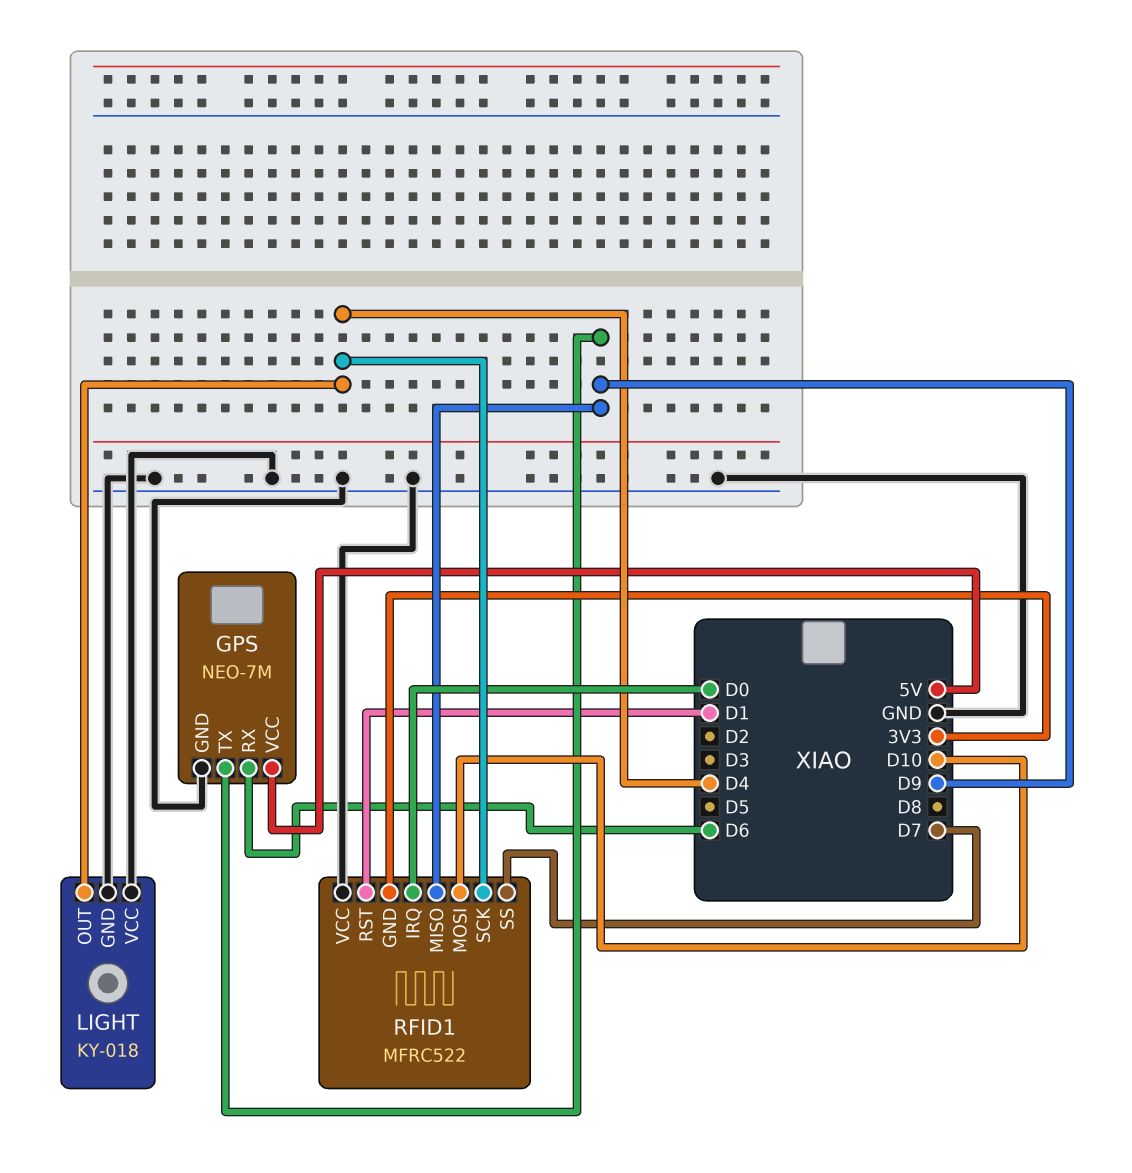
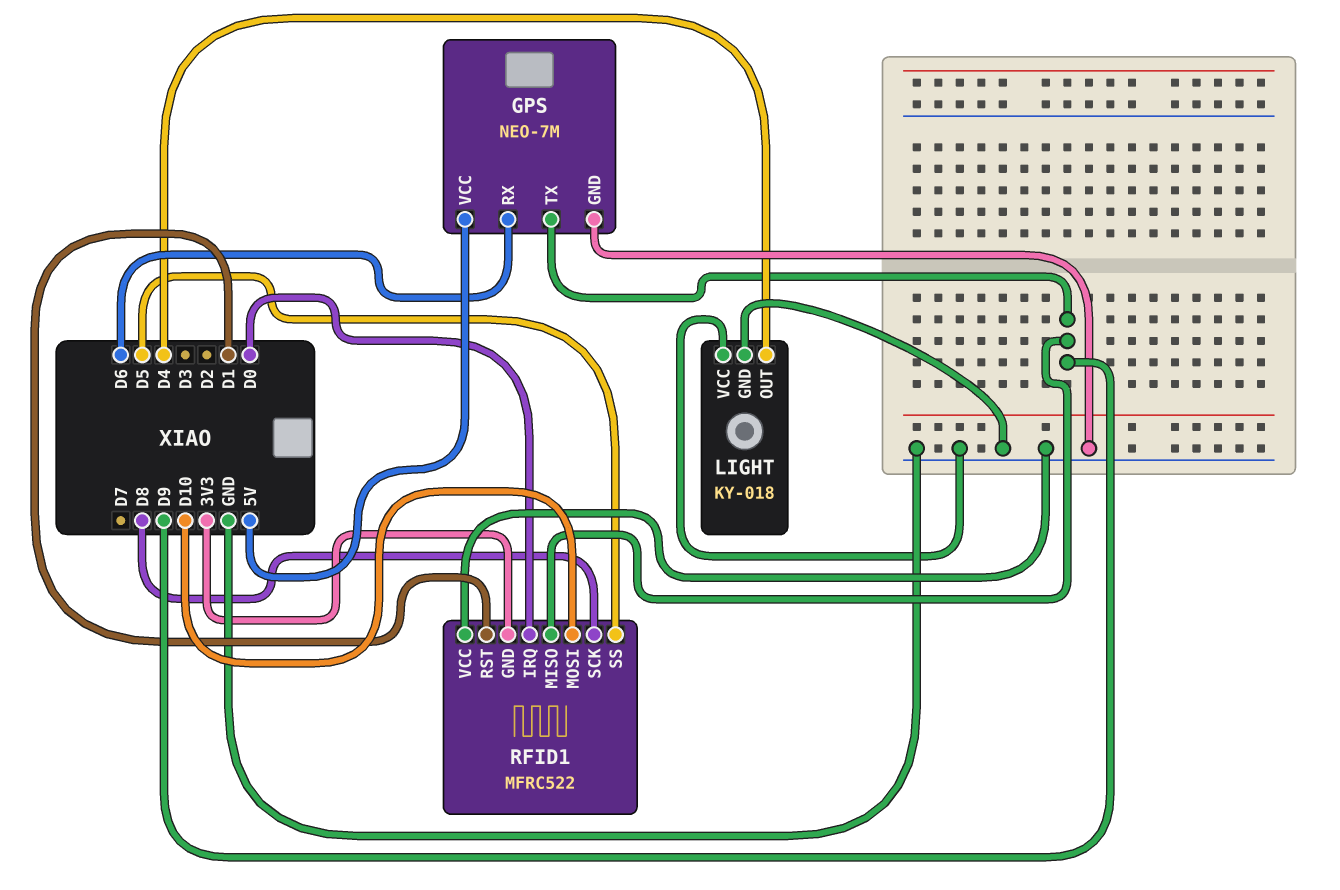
RFID1 pin SCK: D4 -> D8
RFID1 pin SS: D7 -> D5

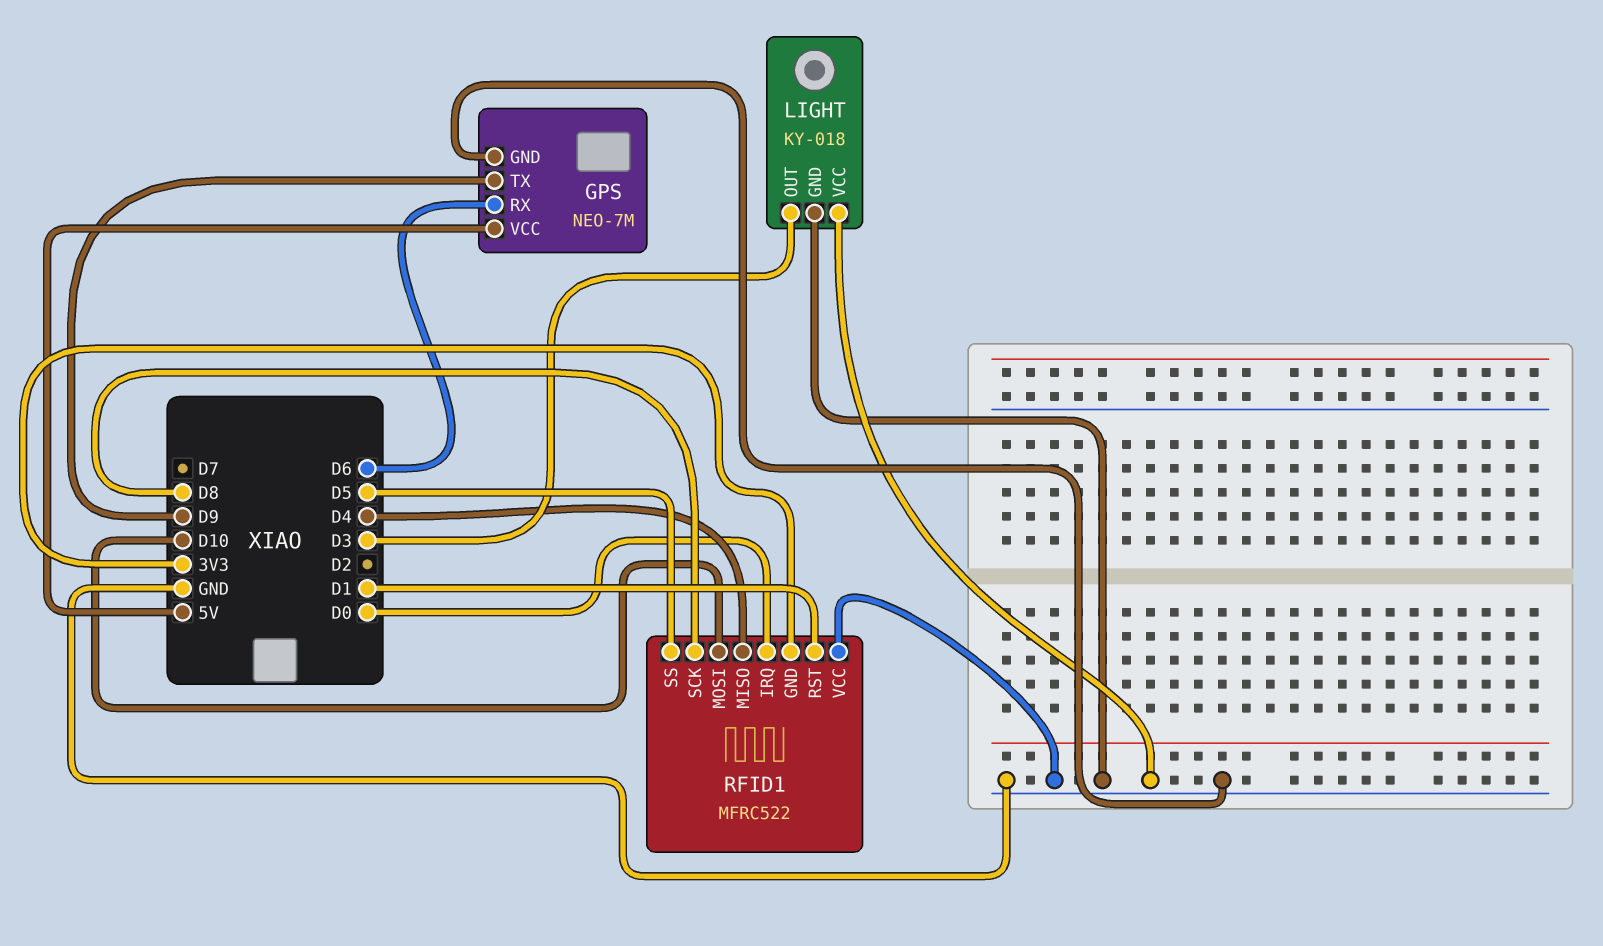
LIGHT pin OUT: D4 -> D3
RFID1 pin MISO: D9 -> D4

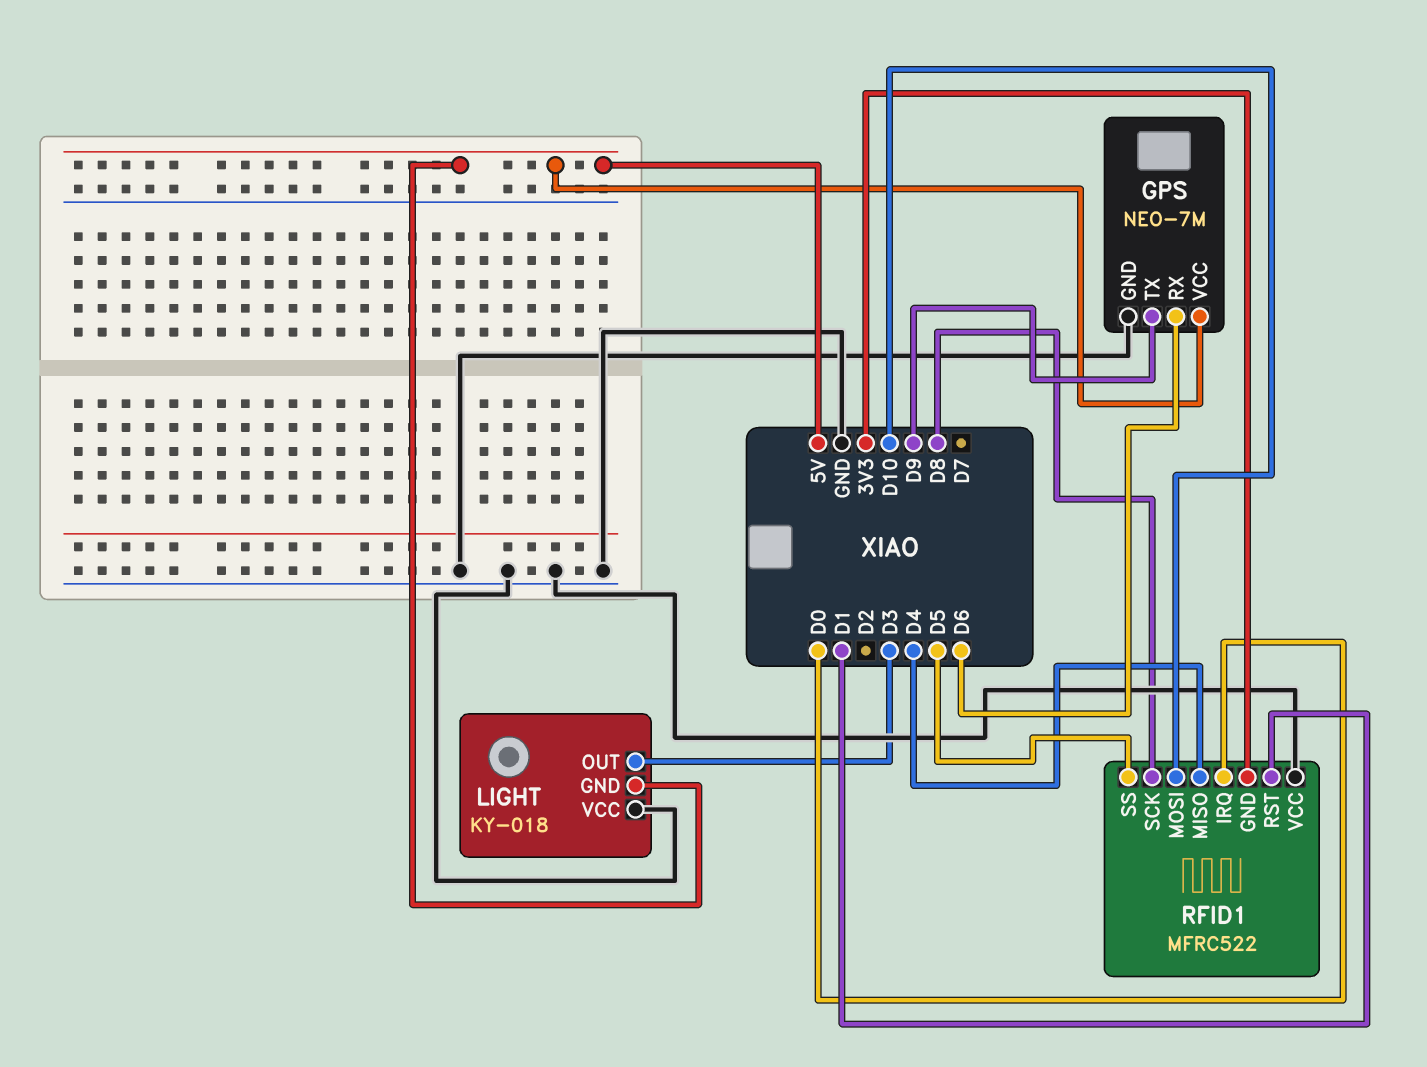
LIGHT pin GND: GND -> 5V

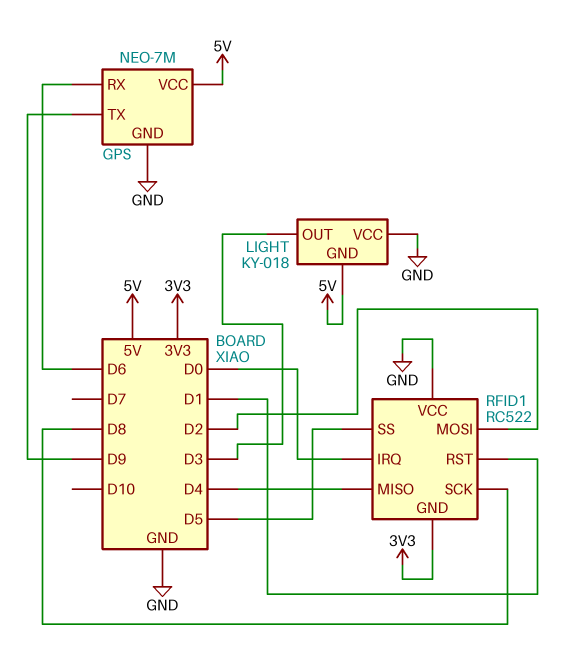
RFID1: MFRC522 -> RC522
RFID1 pin MOSI: D10 -> D2

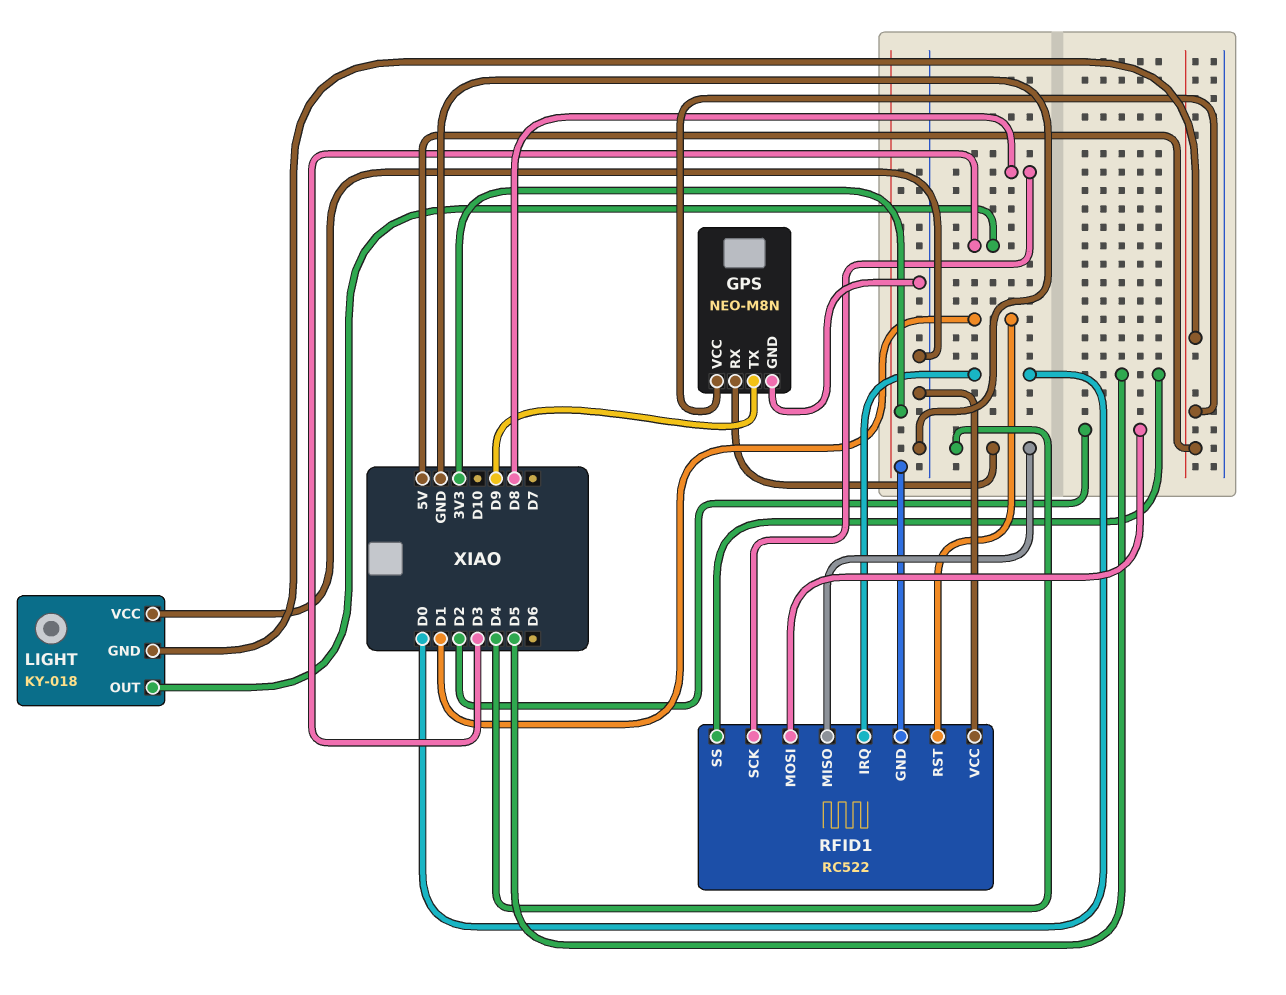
GPS: NEO-7M -> NEO-M8N
GPS pin RX: D6 -> D4

